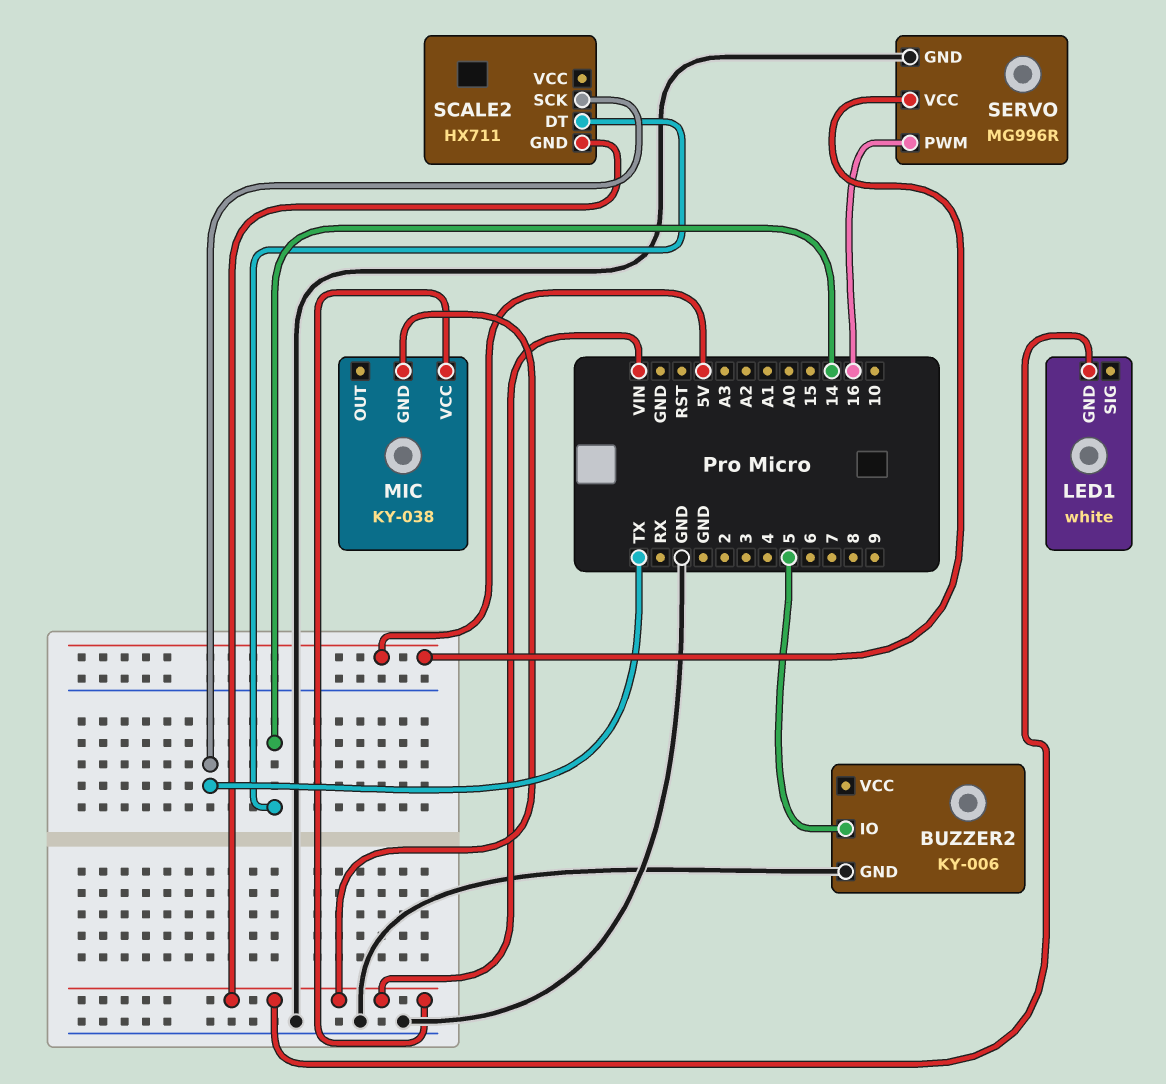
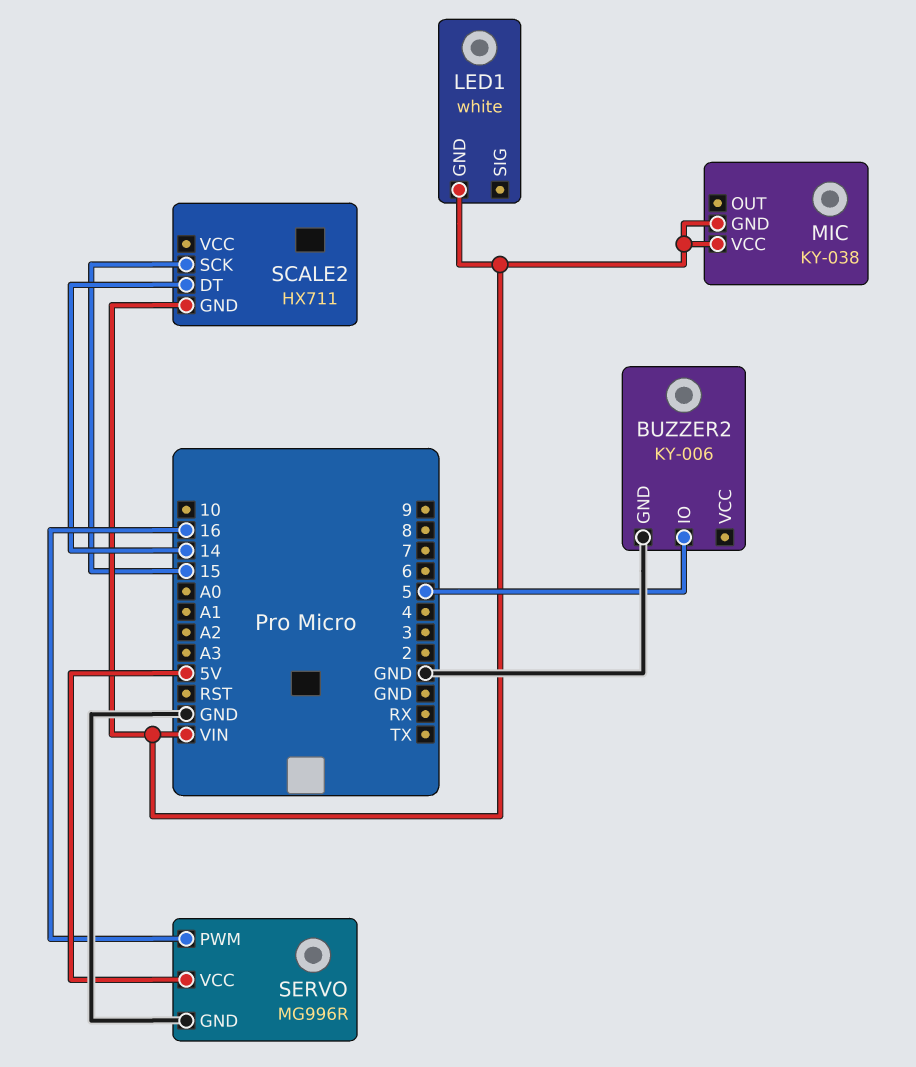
SCALE2 pin SCK: TX -> 15

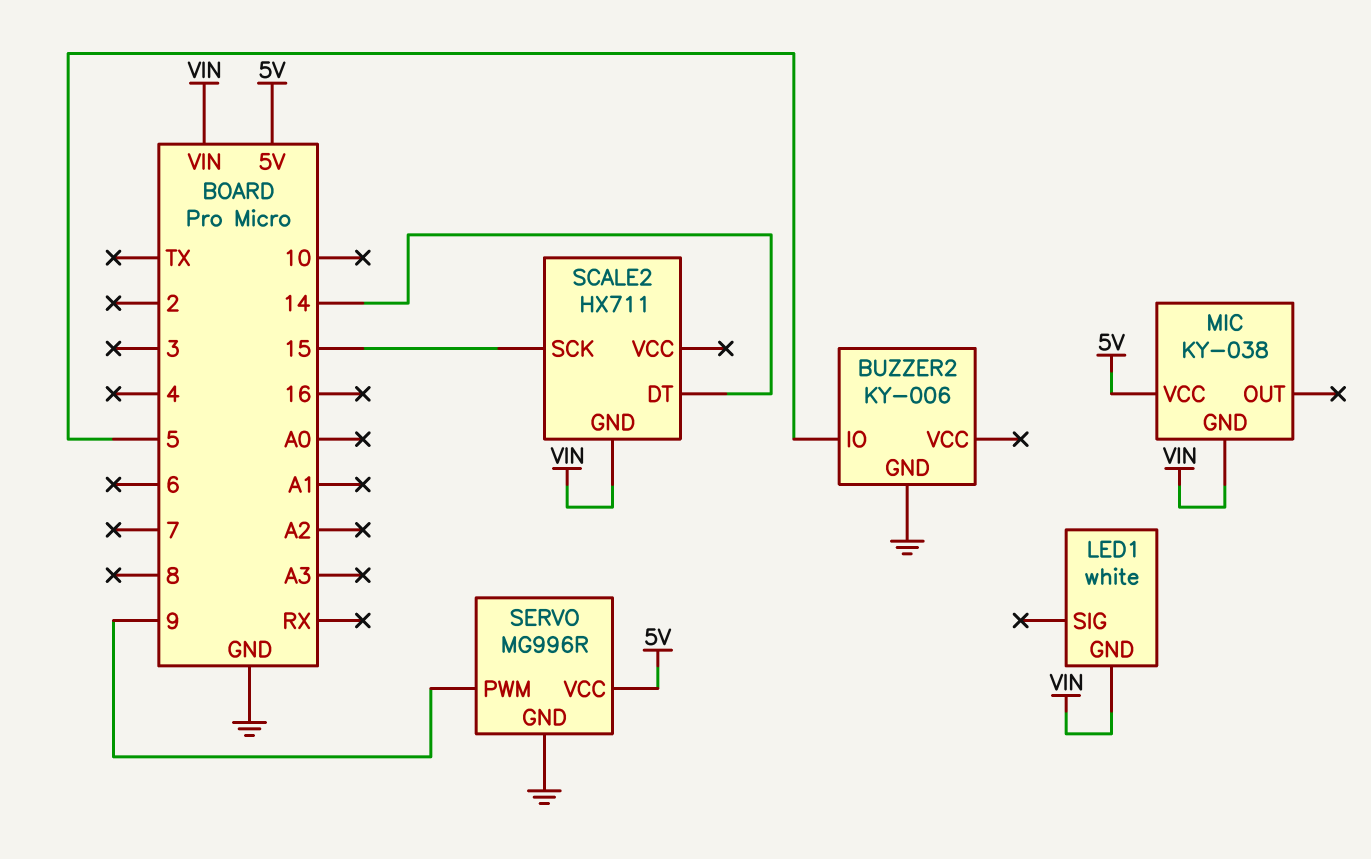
MIC pin VCC: VIN -> 5V
SERVO pin PWM: 16 -> 9

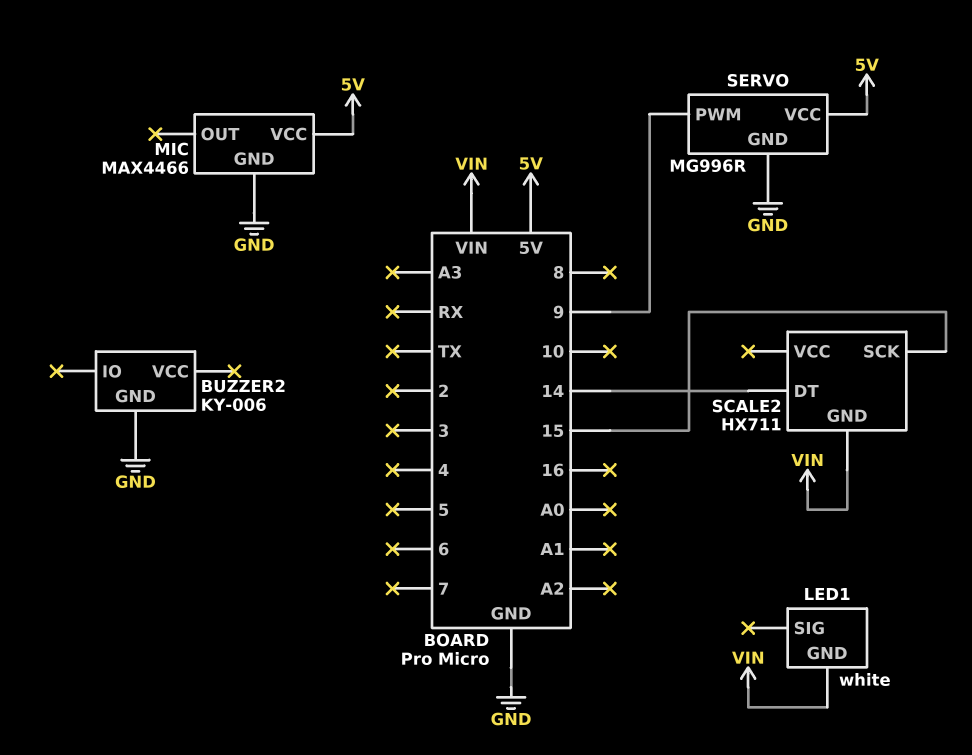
BUZZER2 pin IO: 5 -> none
MIC: KY-038 -> MAX4466
MIC pin GND: VIN -> GND

